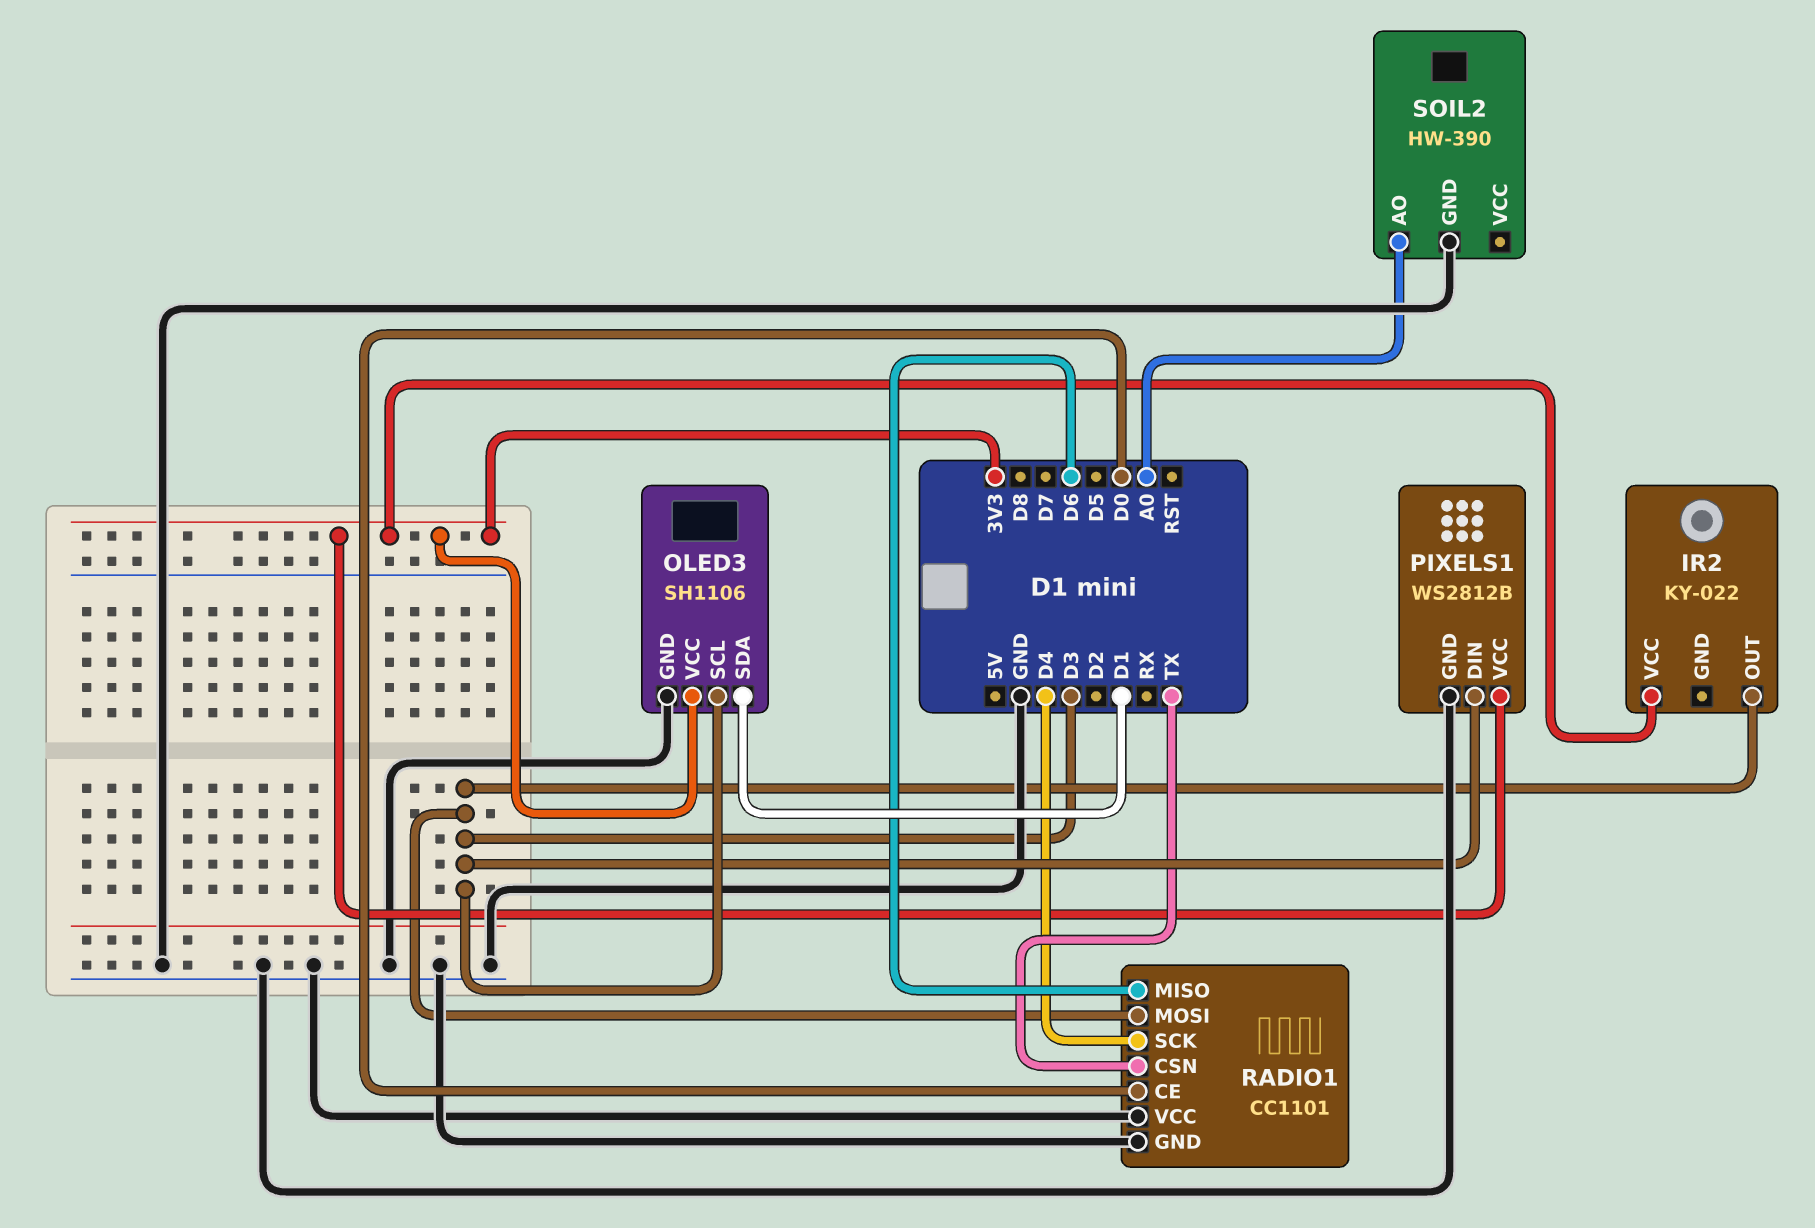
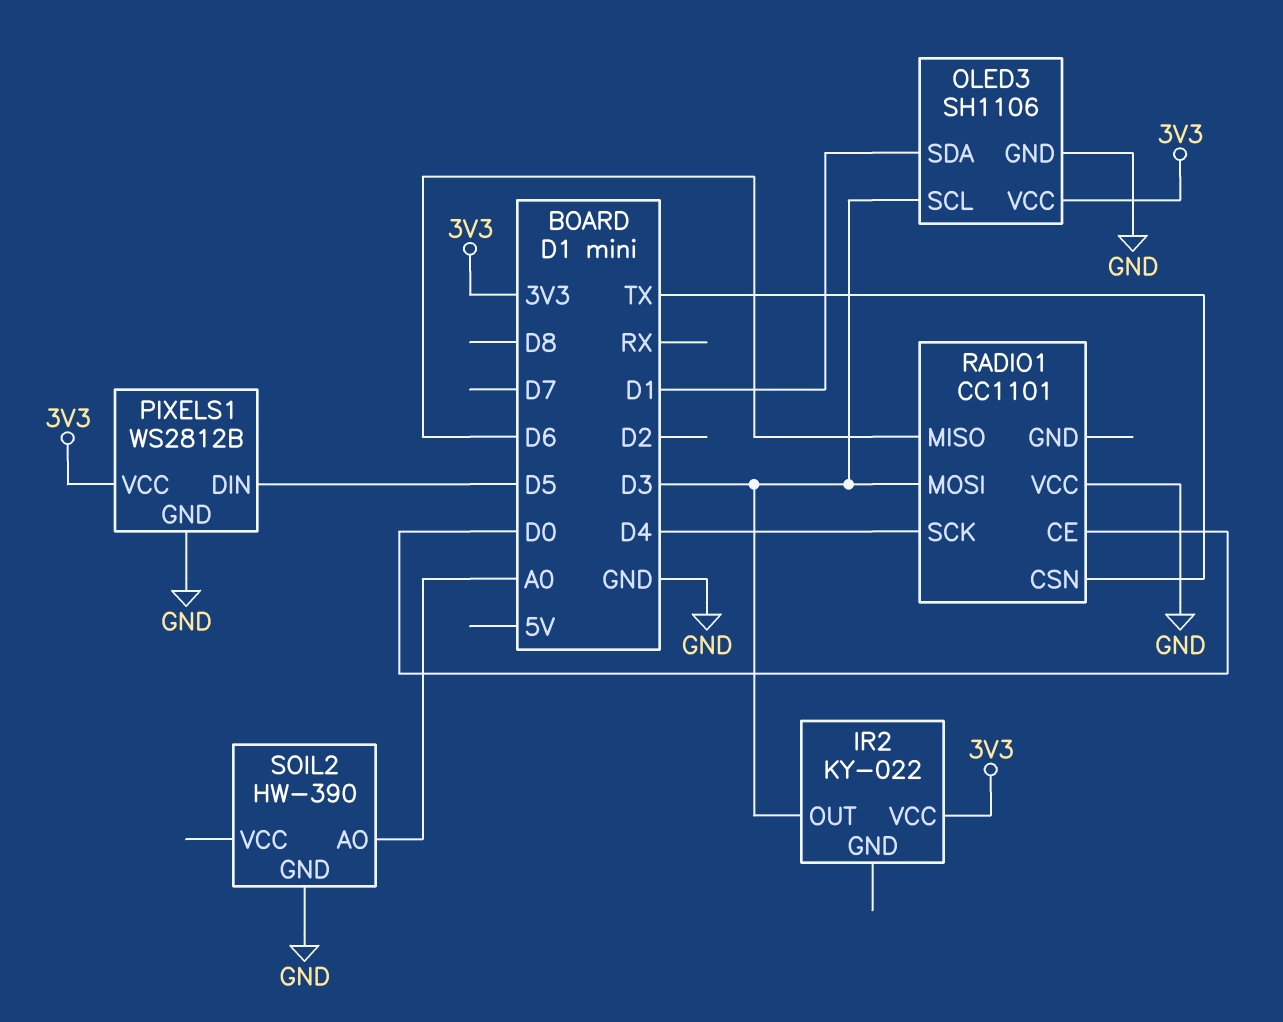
PIXELS1 pin DIN: D3 -> D5
RADIO1 pin GND: GND -> none

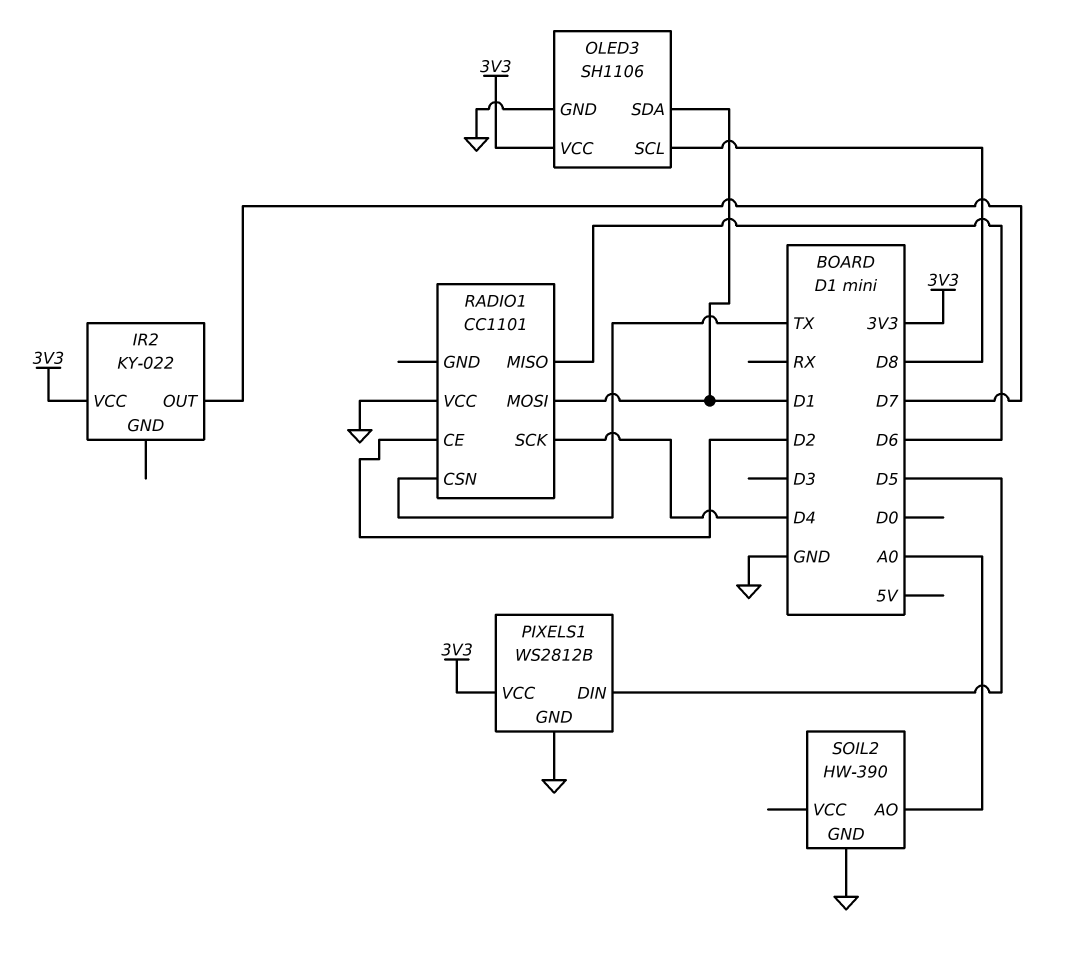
IR2 pin OUT: D3 -> D7
OLED3 pin SCL: D3 -> D8
RADIO1 pin CE: D0 -> D2
RADIO1 pin MOSI: D3 -> D1

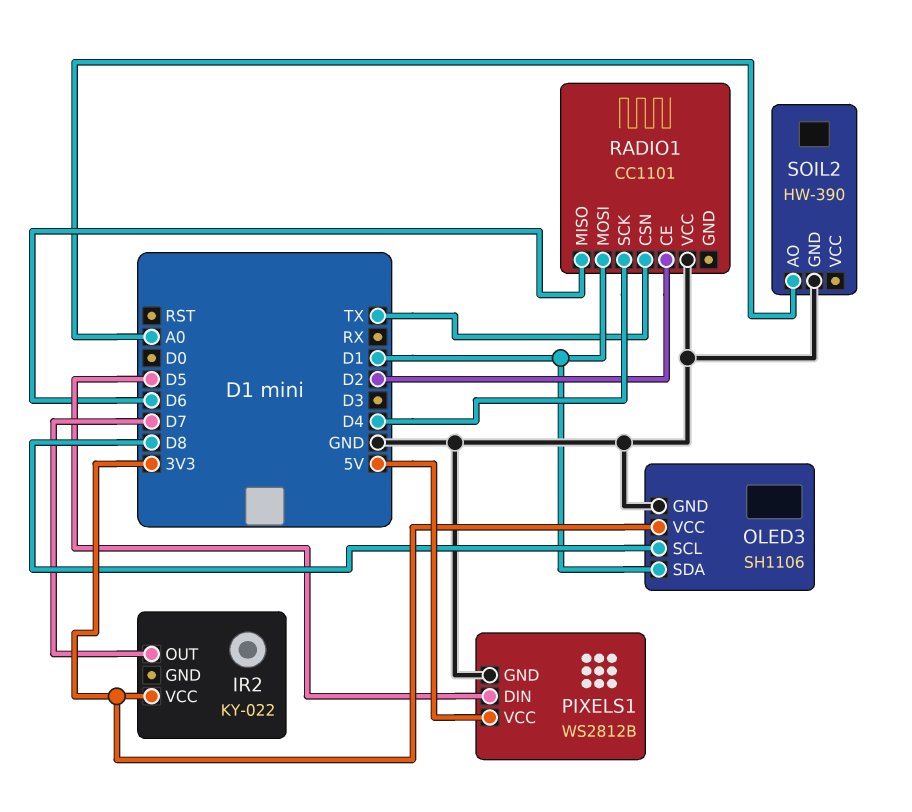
PIXELS1 pin VCC: 3V3 -> 5V

